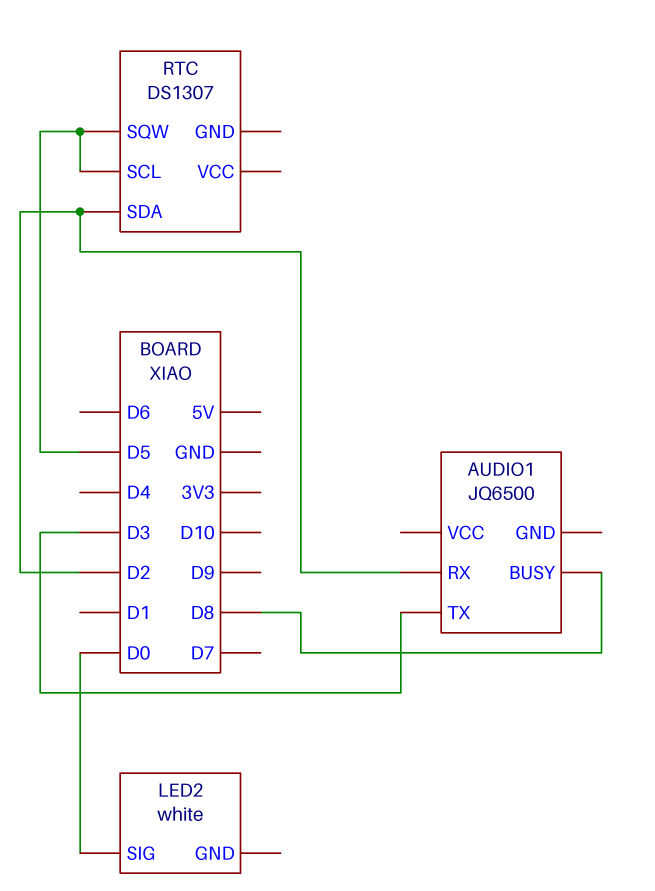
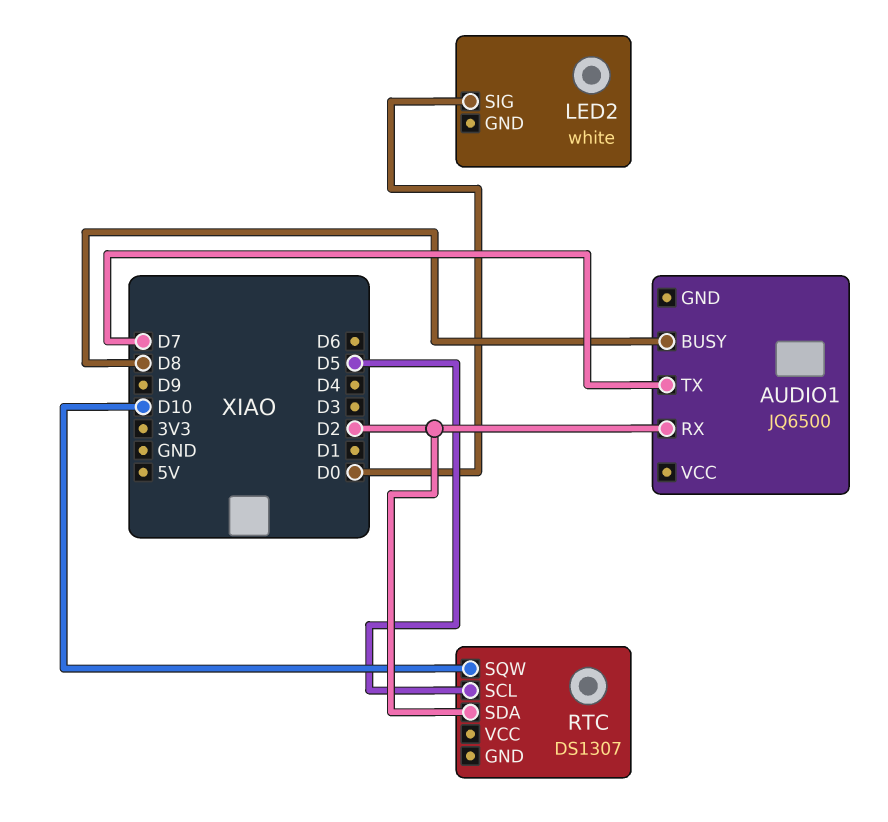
AUDIO1 pin TX: D3 -> D7
RTC pin SQW: D5 -> D10

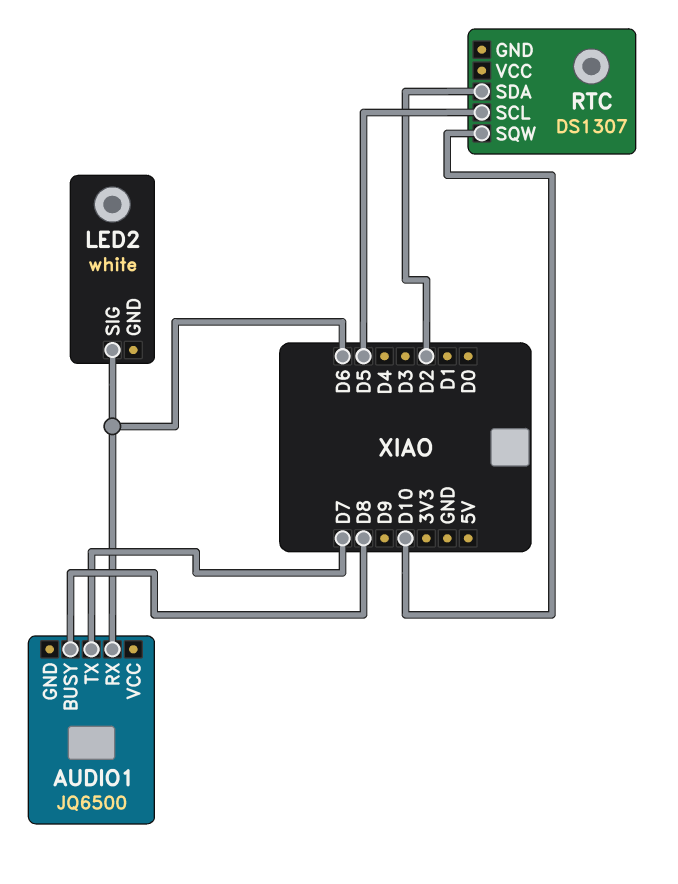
AUDIO1 pin RX: D2 -> D6
LED2 pin SIG: D0 -> D6

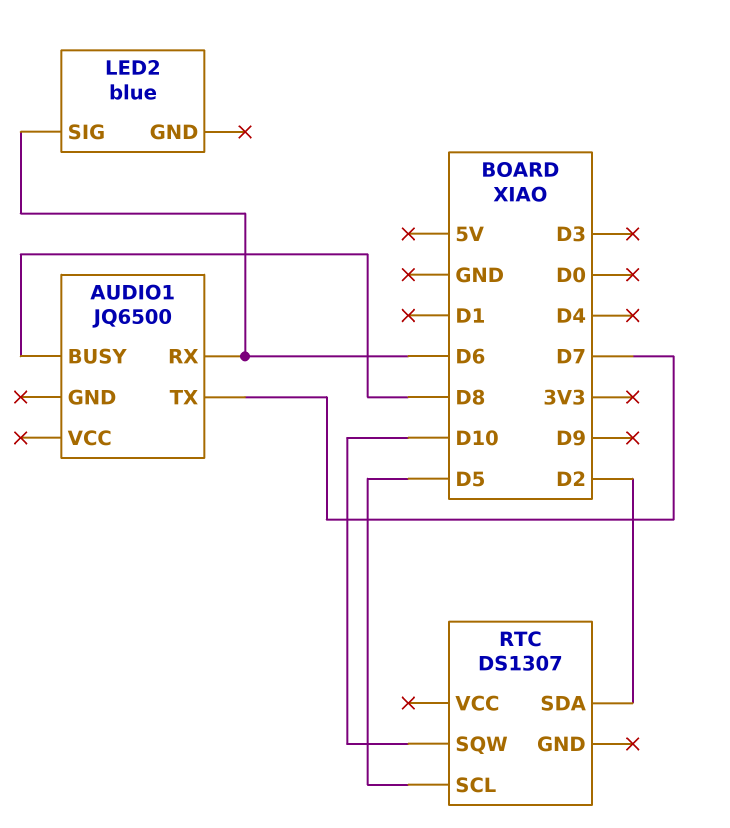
LED2: white -> blue

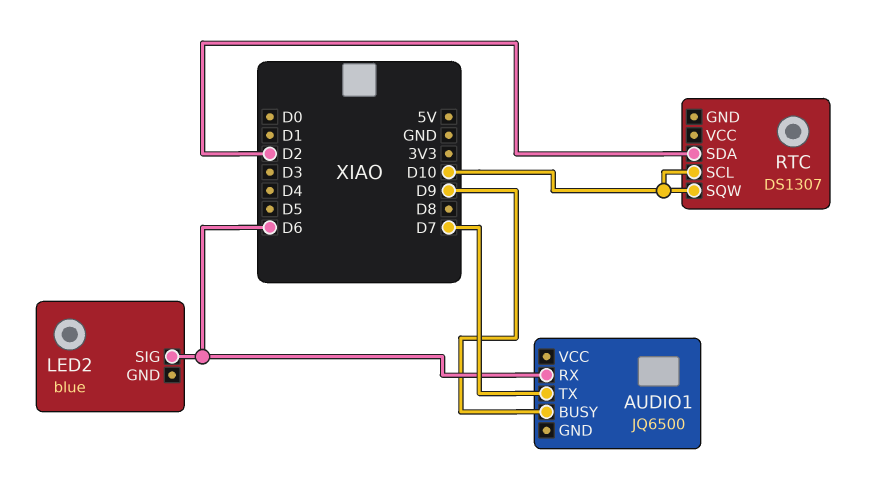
AUDIO1 pin BUSY: D8 -> D9
RTC pin SCL: D5 -> D10

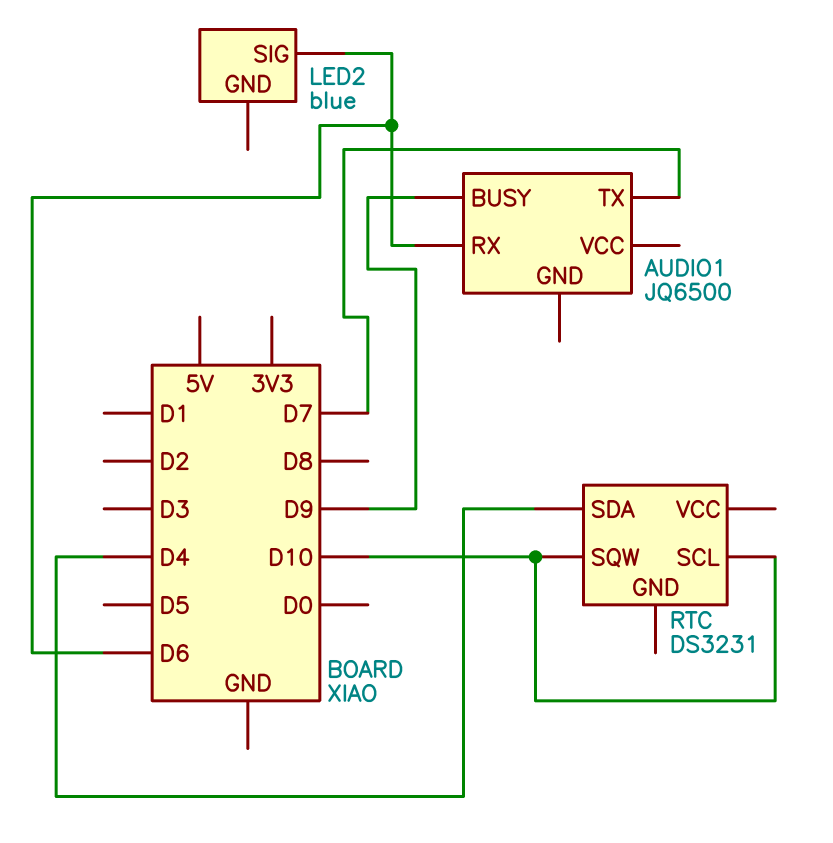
RTC: DS1307 -> DS3231
RTC pin SDA: D2 -> D4

